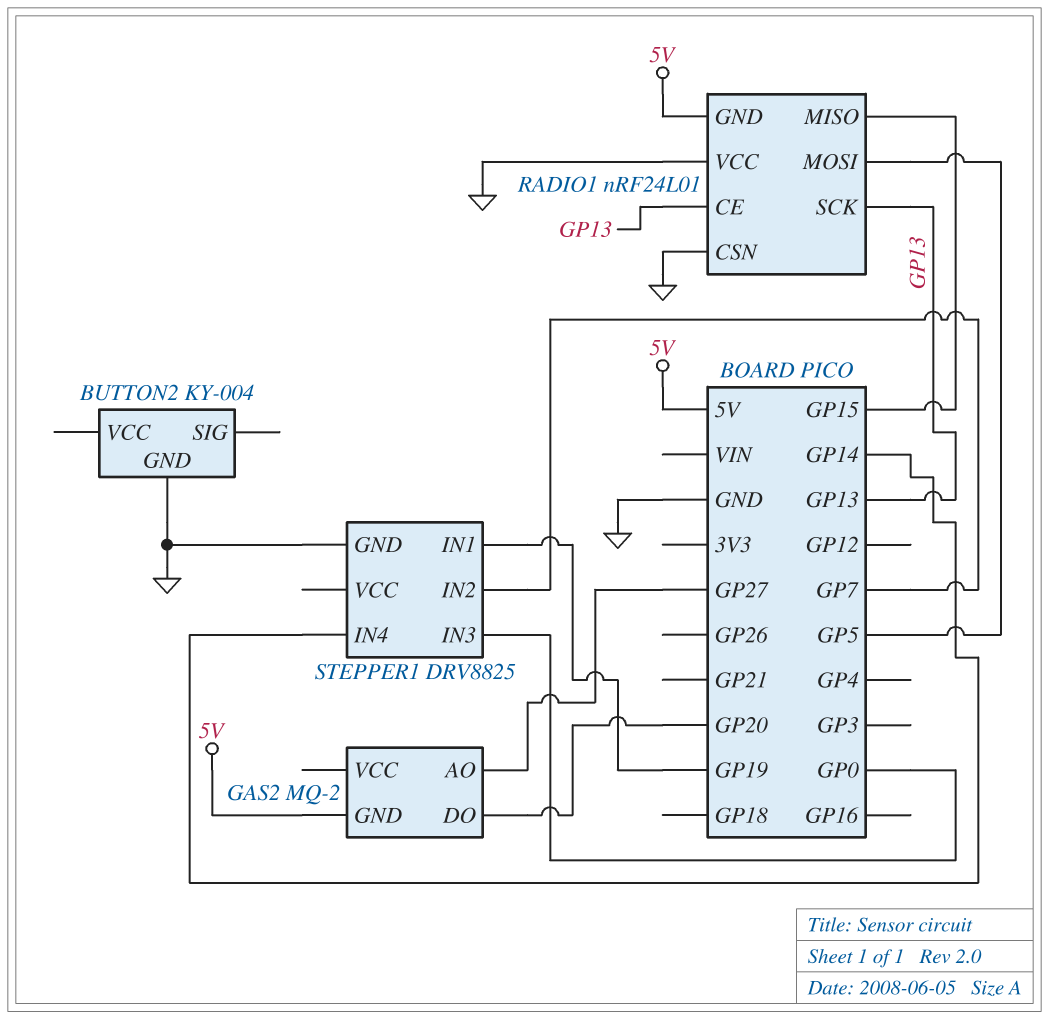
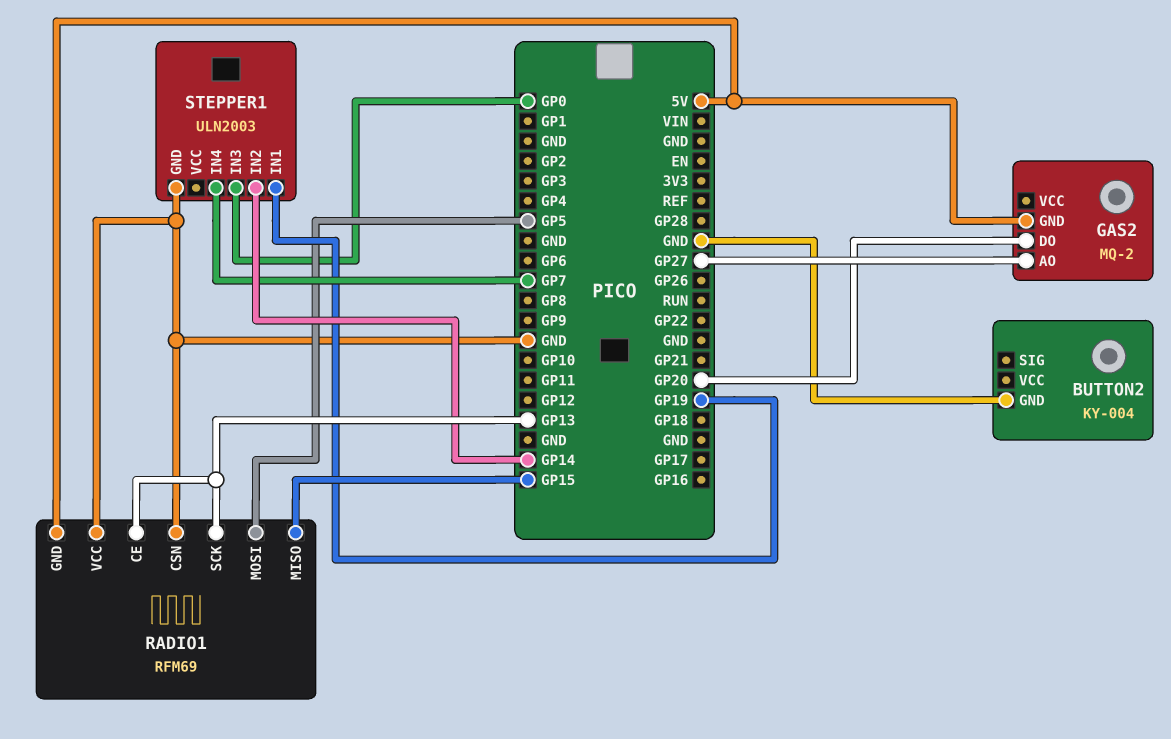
RADIO1: nRF24L01 -> RFM69
STEPPER1: DRV8825 -> ULN2003
STEPPER1 pin IN2: GP7 -> GP14
STEPPER1 pin IN4: GP14 -> GP7

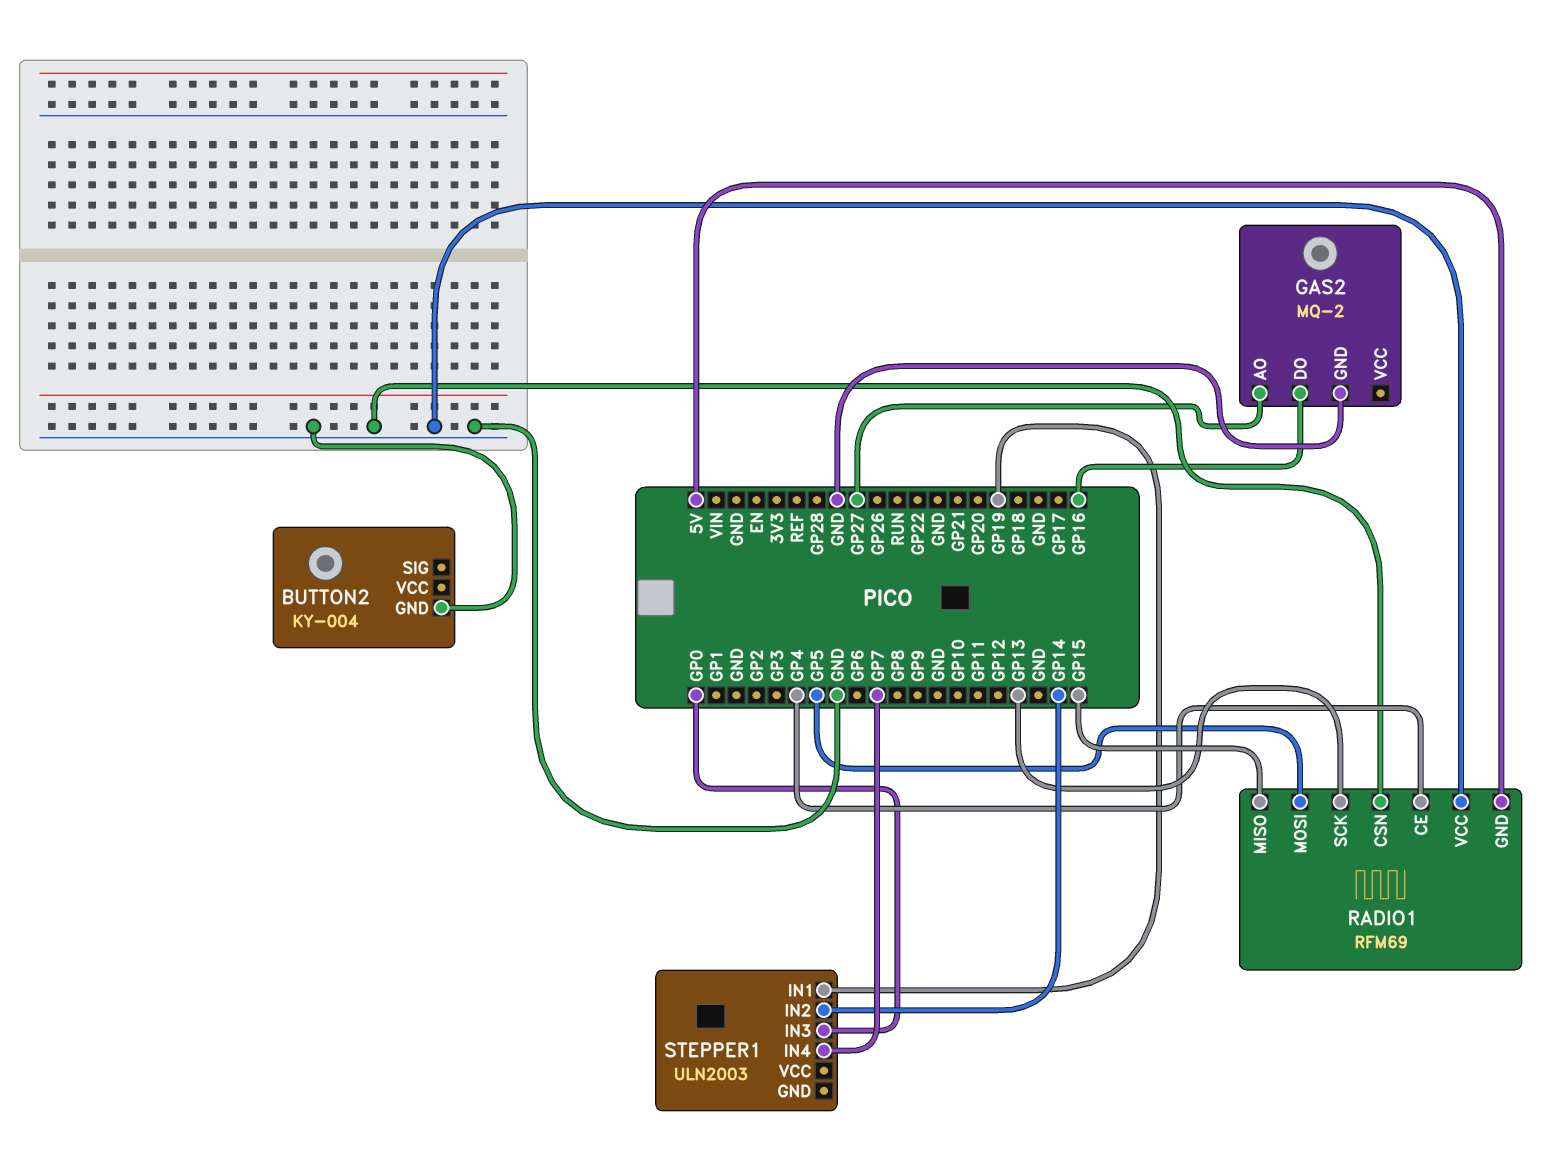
GAS2 pin DO: GP20 -> GP16
GAS2 pin GND: 5V -> GND
RADIO1 pin CE: GP13 -> GP4
STEPPER1 pin GND: GND -> none

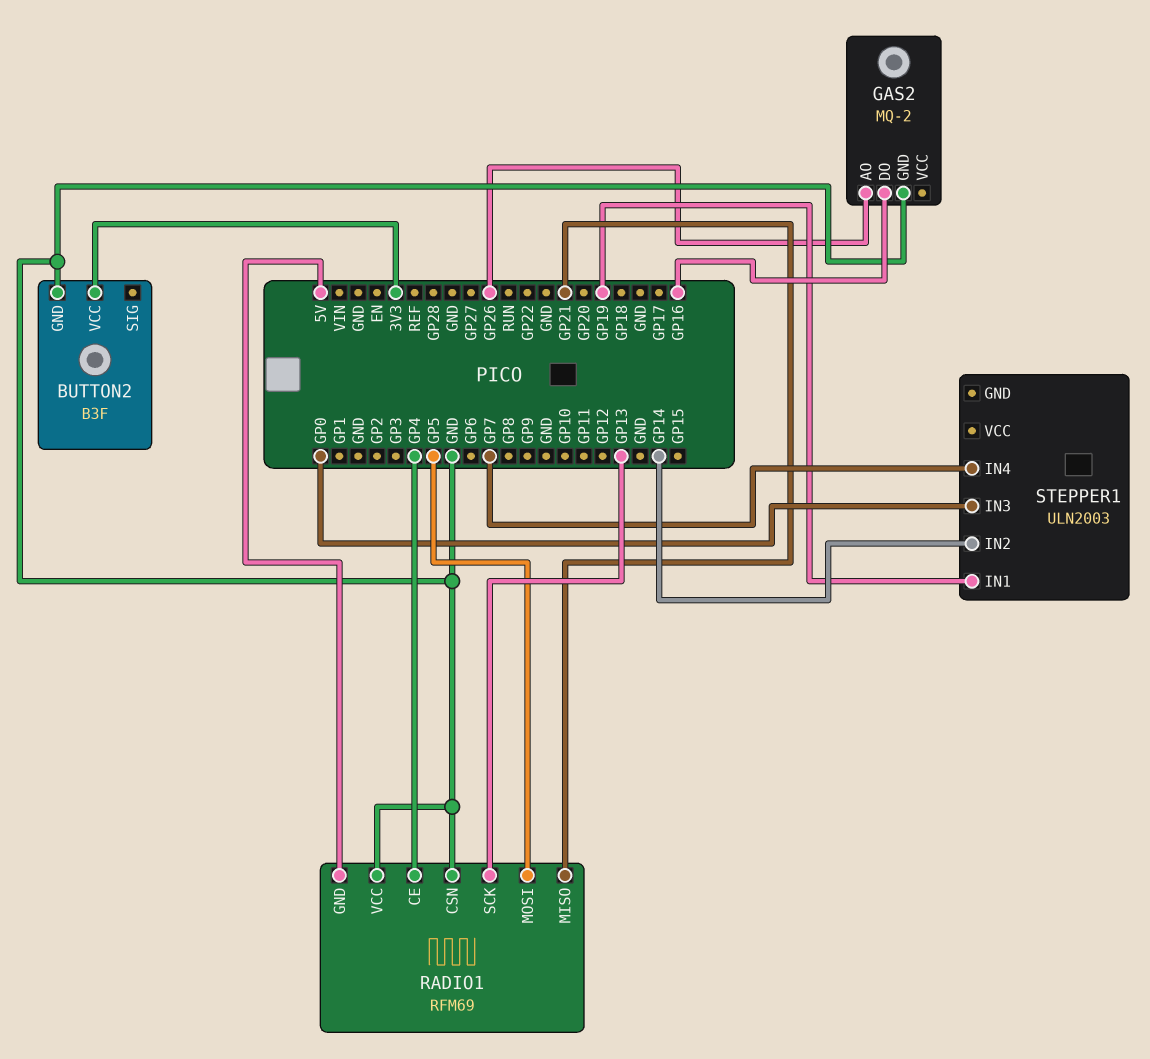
BUTTON2: KY-004 -> B3F
BUTTON2 pin VCC: none -> 3V3
GAS2 pin AO: GP27 -> GP26
RADIO1 pin MISO: GP15 -> GP21

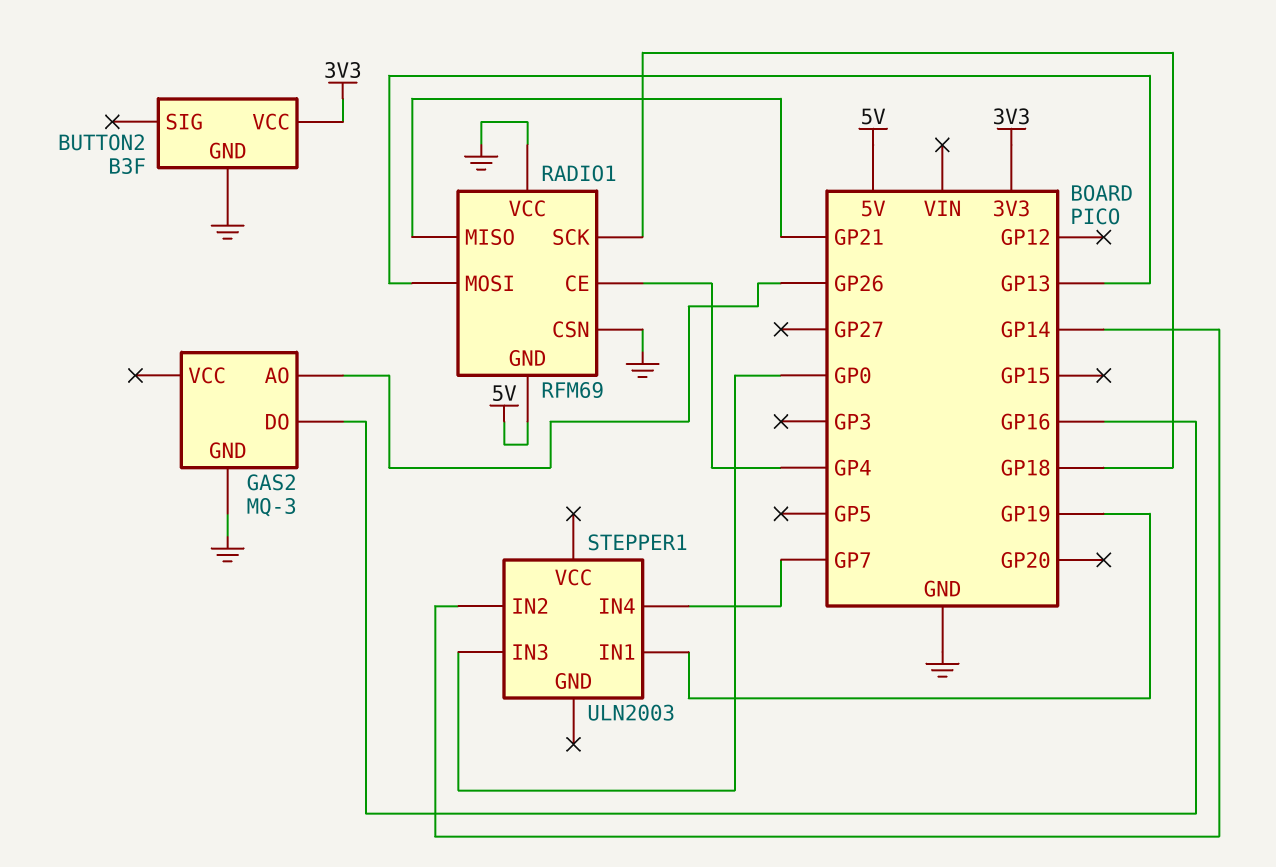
GAS2: MQ-2 -> MQ-3
RADIO1 pin MOSI: GP5 -> GP13
RADIO1 pin SCK: GP13 -> GP18

